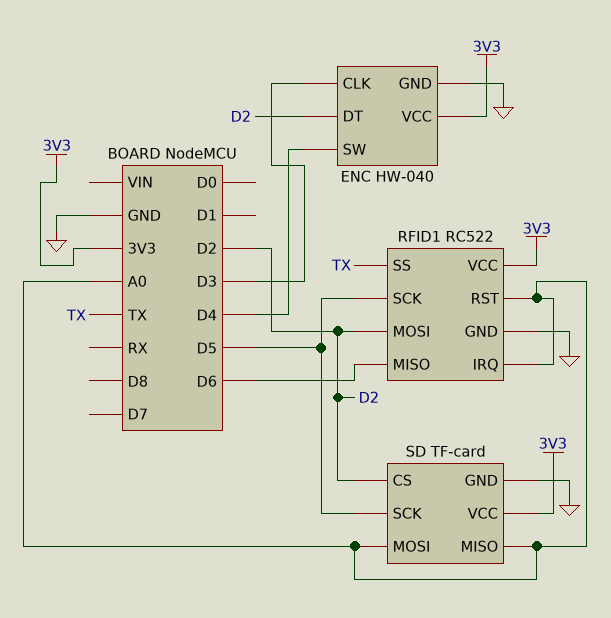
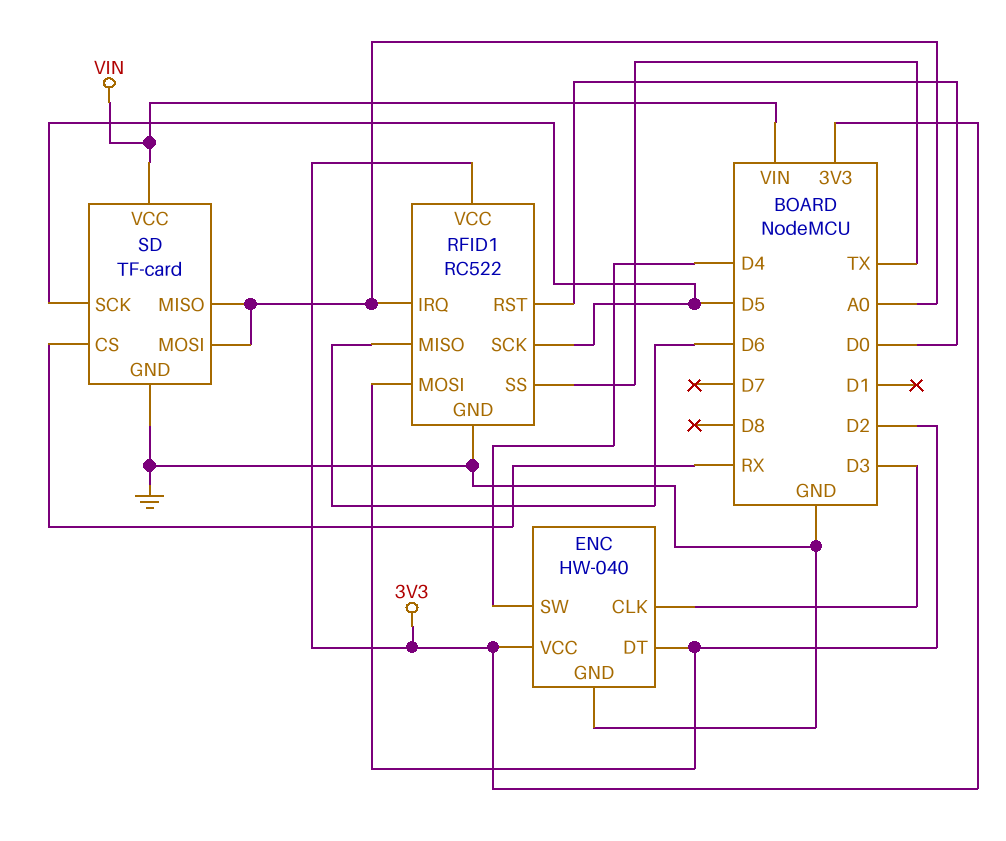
RFID1 pin RST: A0 -> D0
SD pin CS: D2 -> RX
SD pin VCC: 3V3 -> VIN

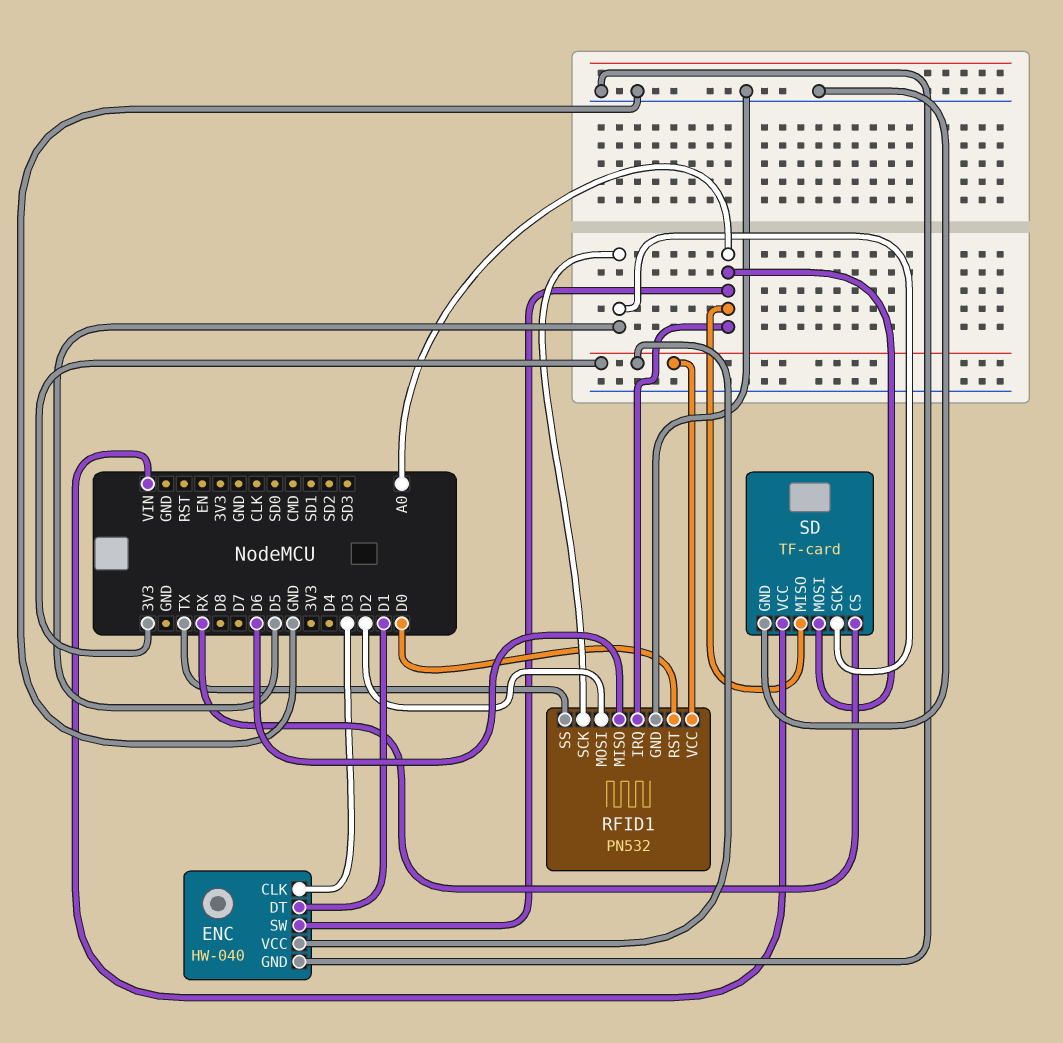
ENC pin DT: D2 -> D1
ENC pin SW: D4 -> A0
RFID1: RC522 -> PN532

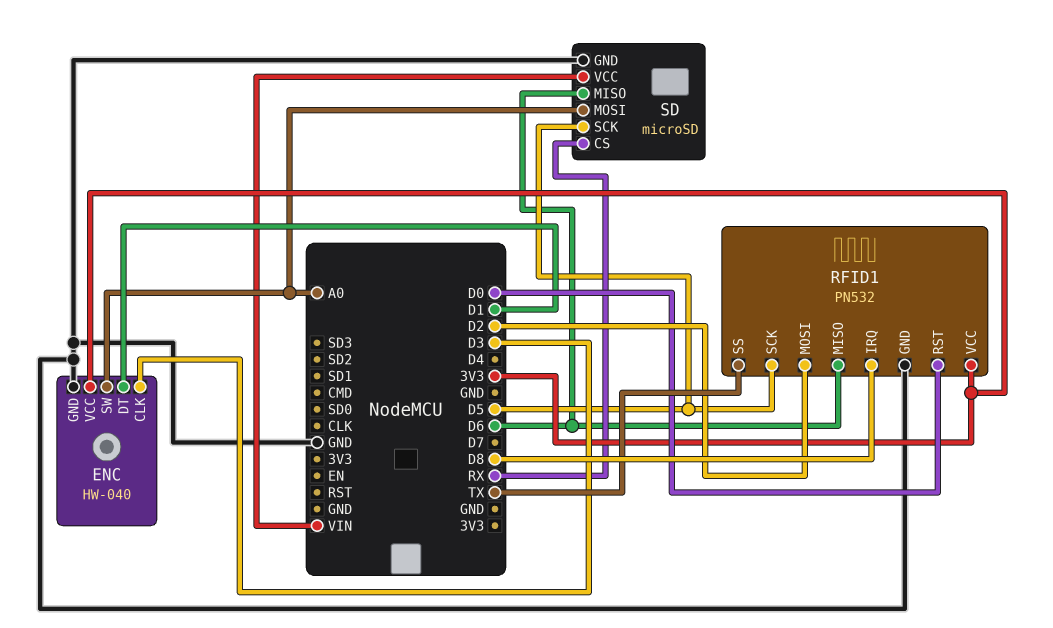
RFID1 pin IRQ: A0 -> D8
SD: TF-card -> microSD
SD pin MISO: A0 -> D6

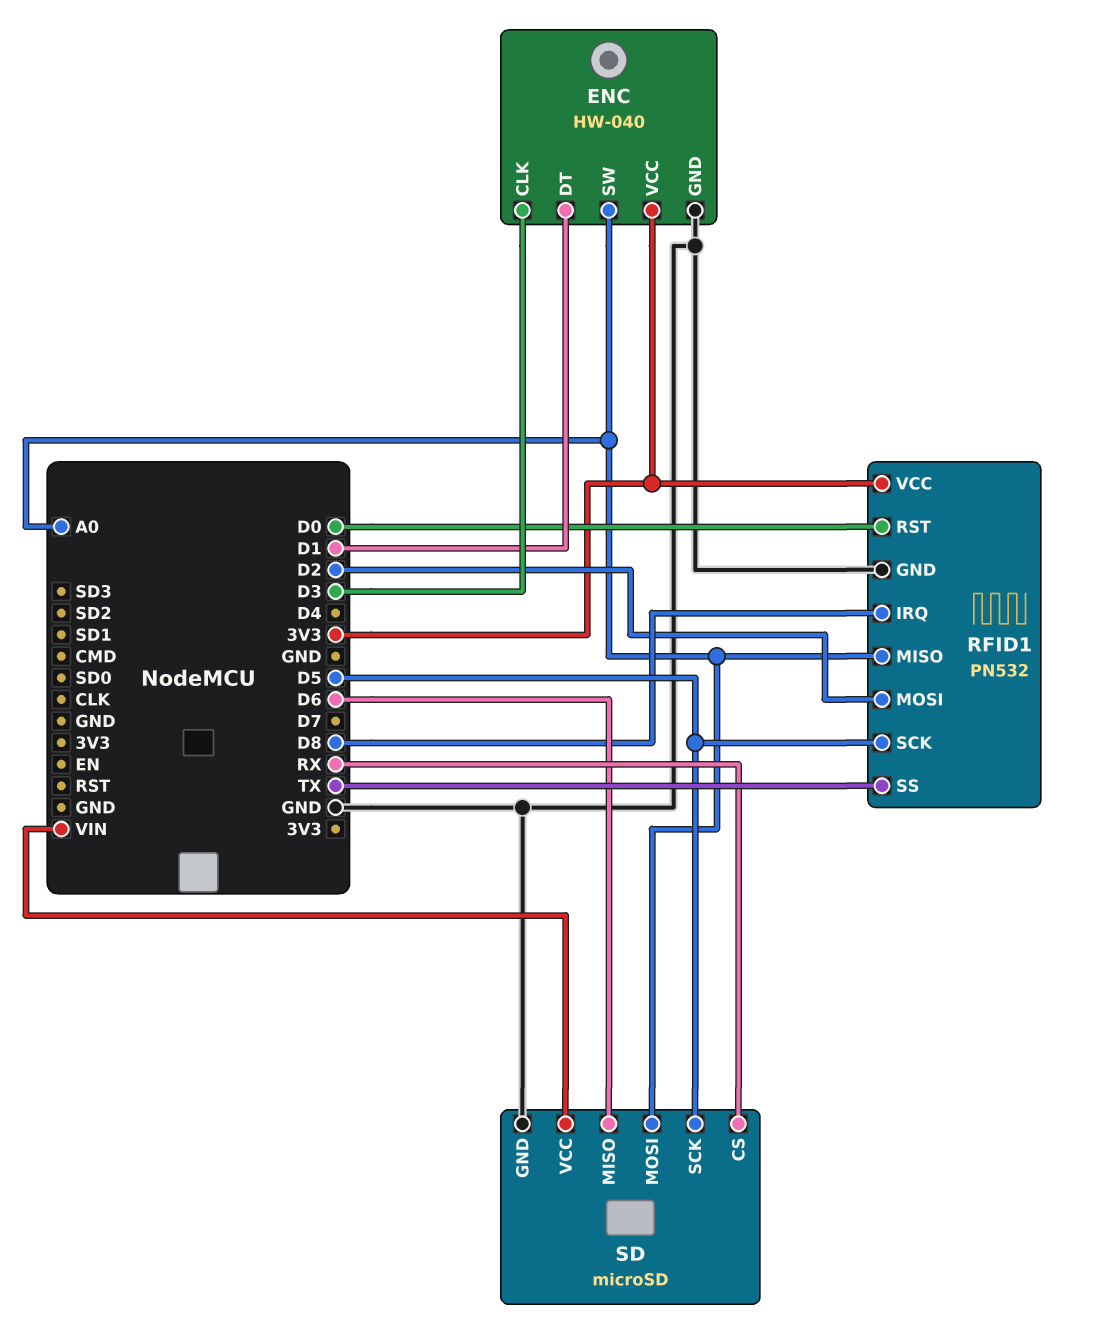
RFID1 pin MISO: D6 -> A0

